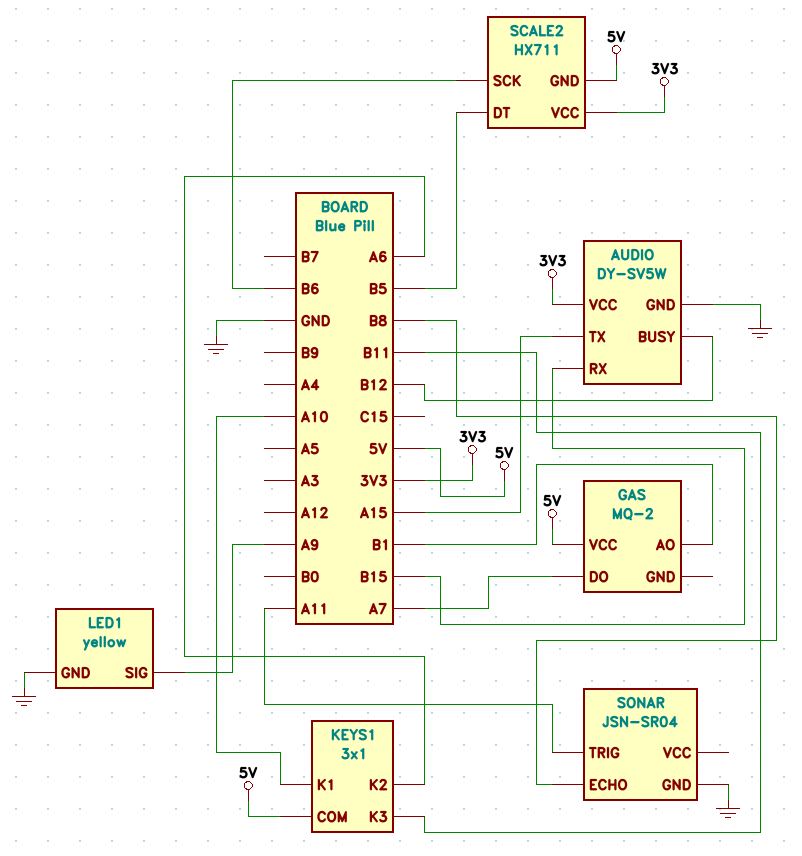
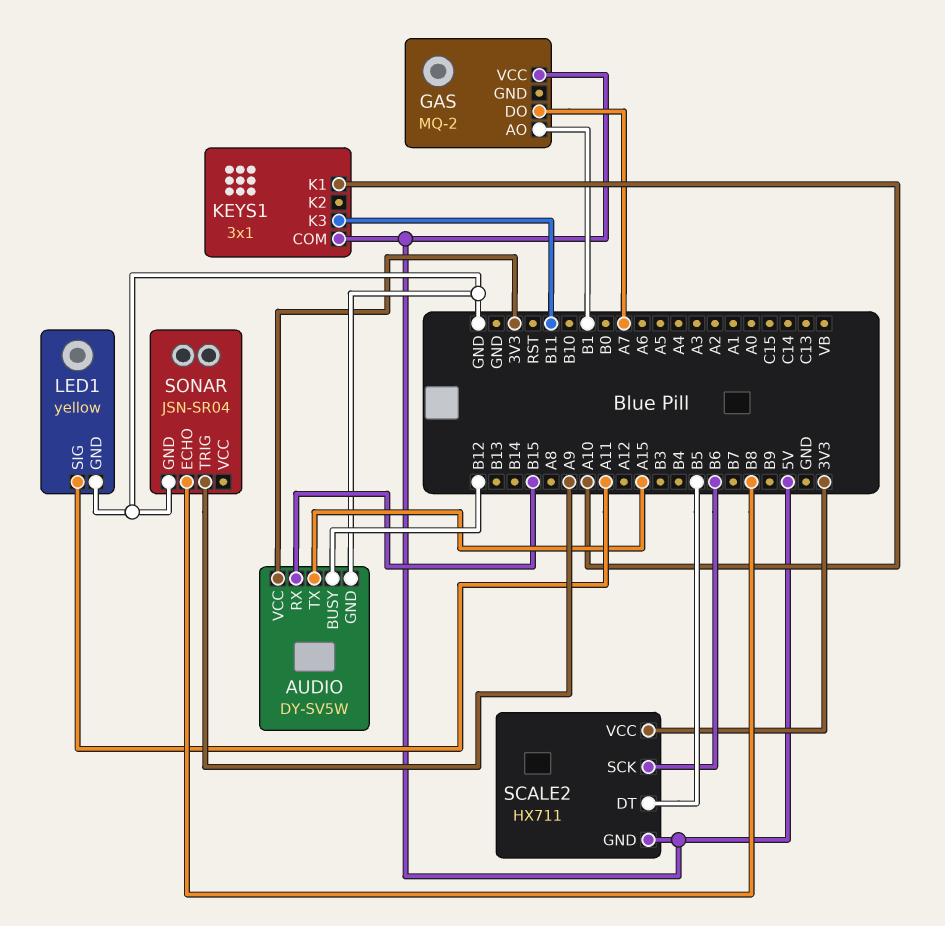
KEYS1 pin K2: A6 -> none
LED1 pin SIG: A9 -> A11
SONAR pin TRIG: A11 -> A9

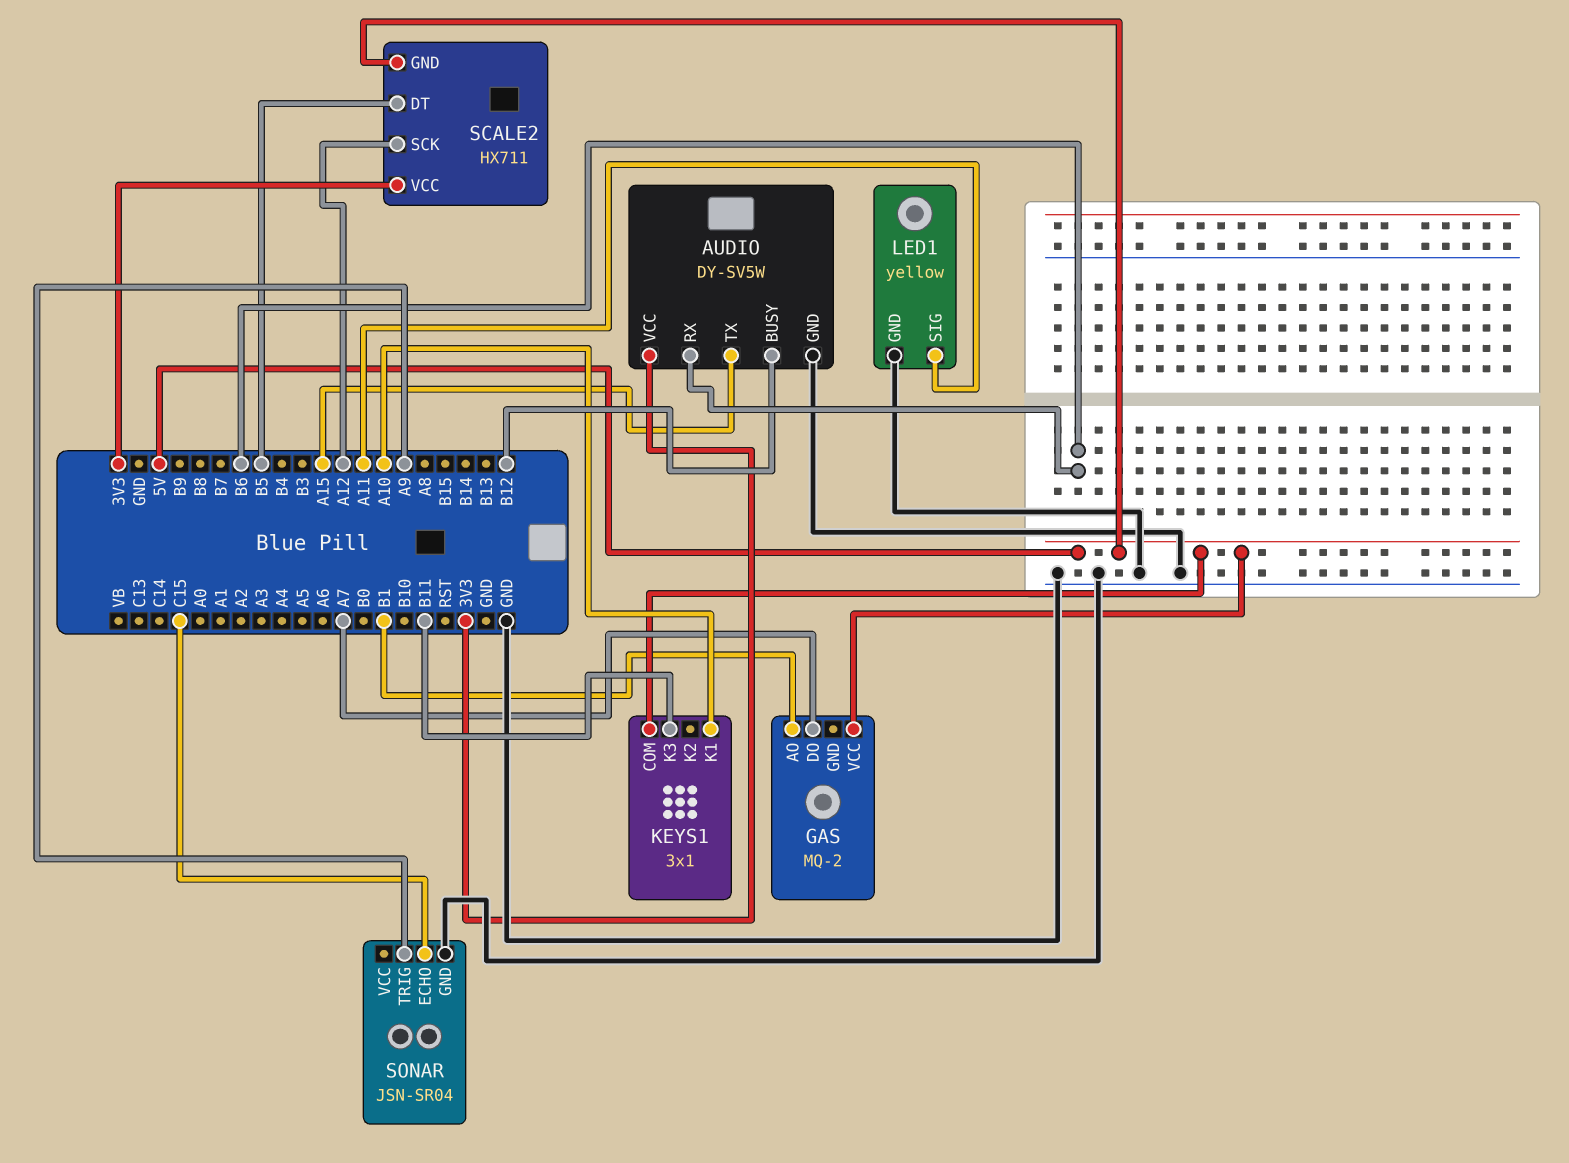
AUDIO pin RX: B15 -> B6
SCALE2 pin SCK: B6 -> A12
SONAR pin ECHO: B8 -> C15

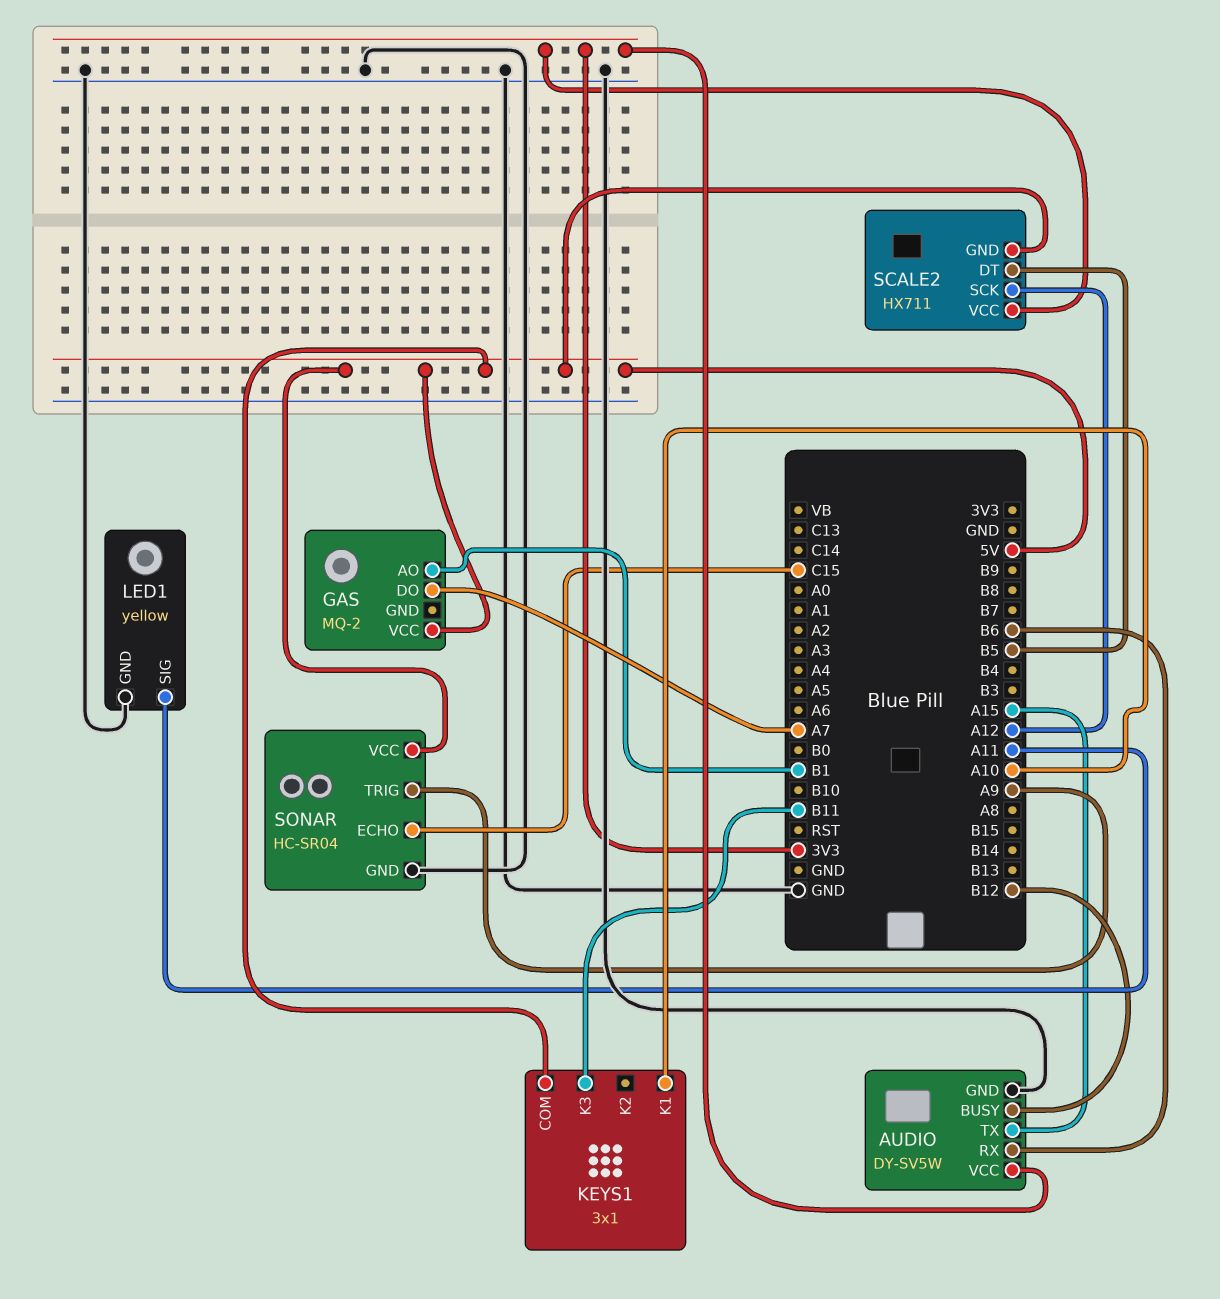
SONAR: JSN-SR04 -> HC-SR04
SONAR pin VCC: none -> 5V

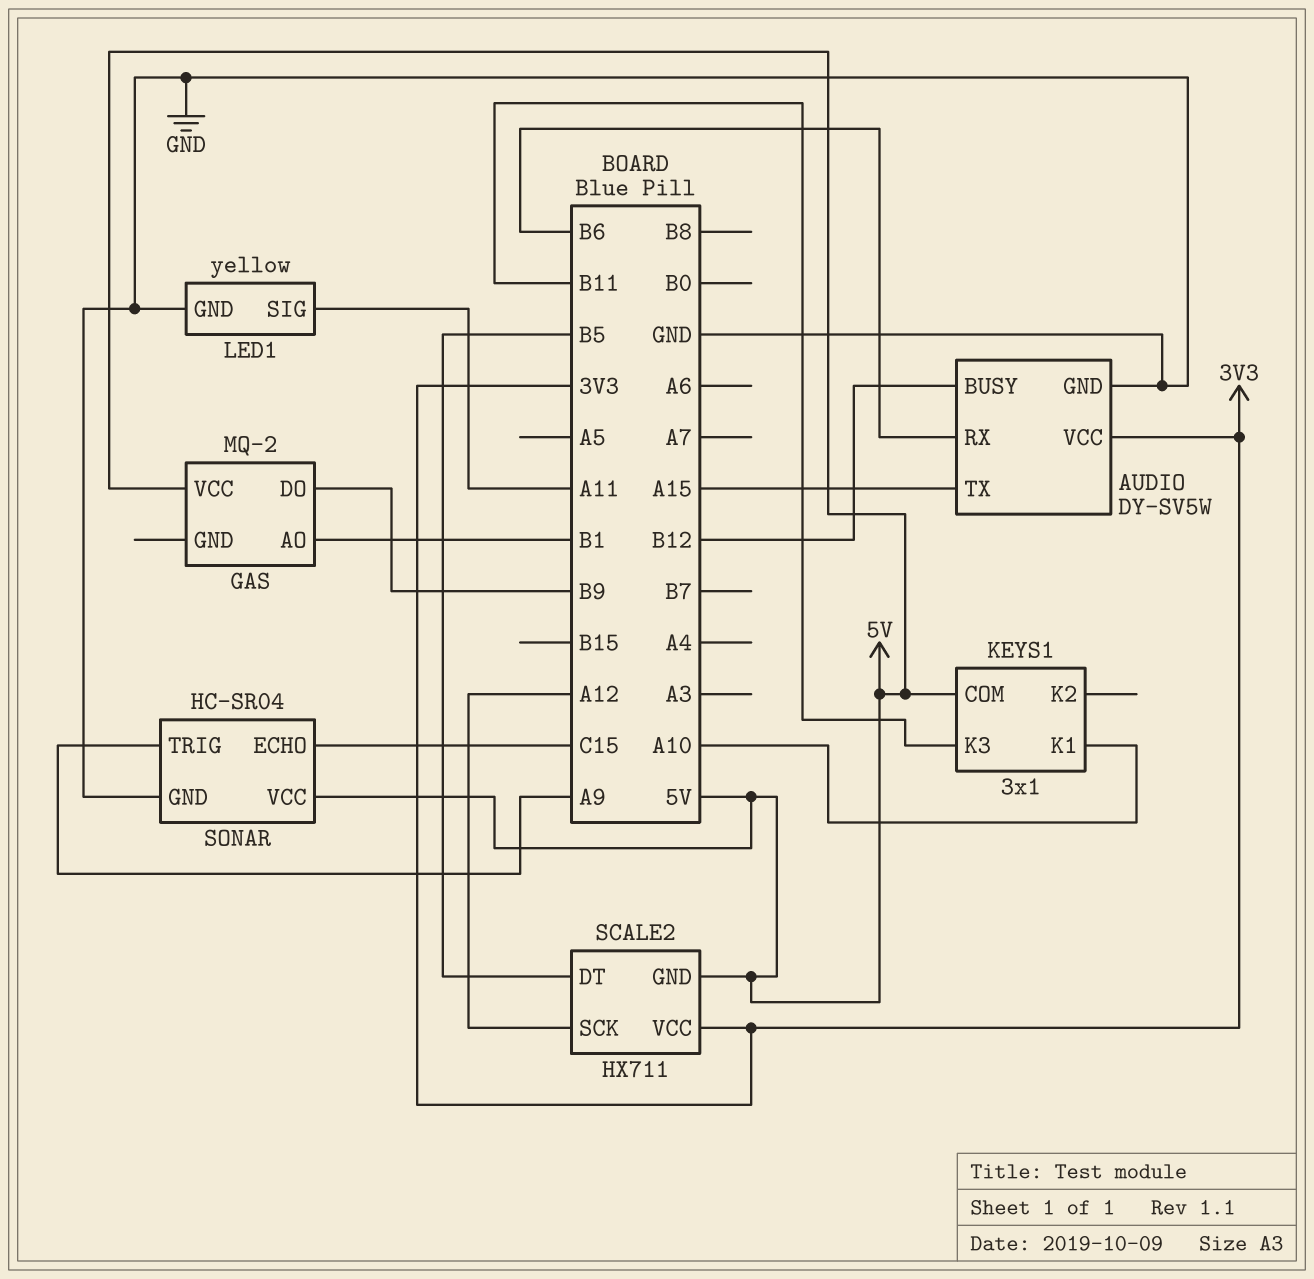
GAS pin DO: A7 -> B9

